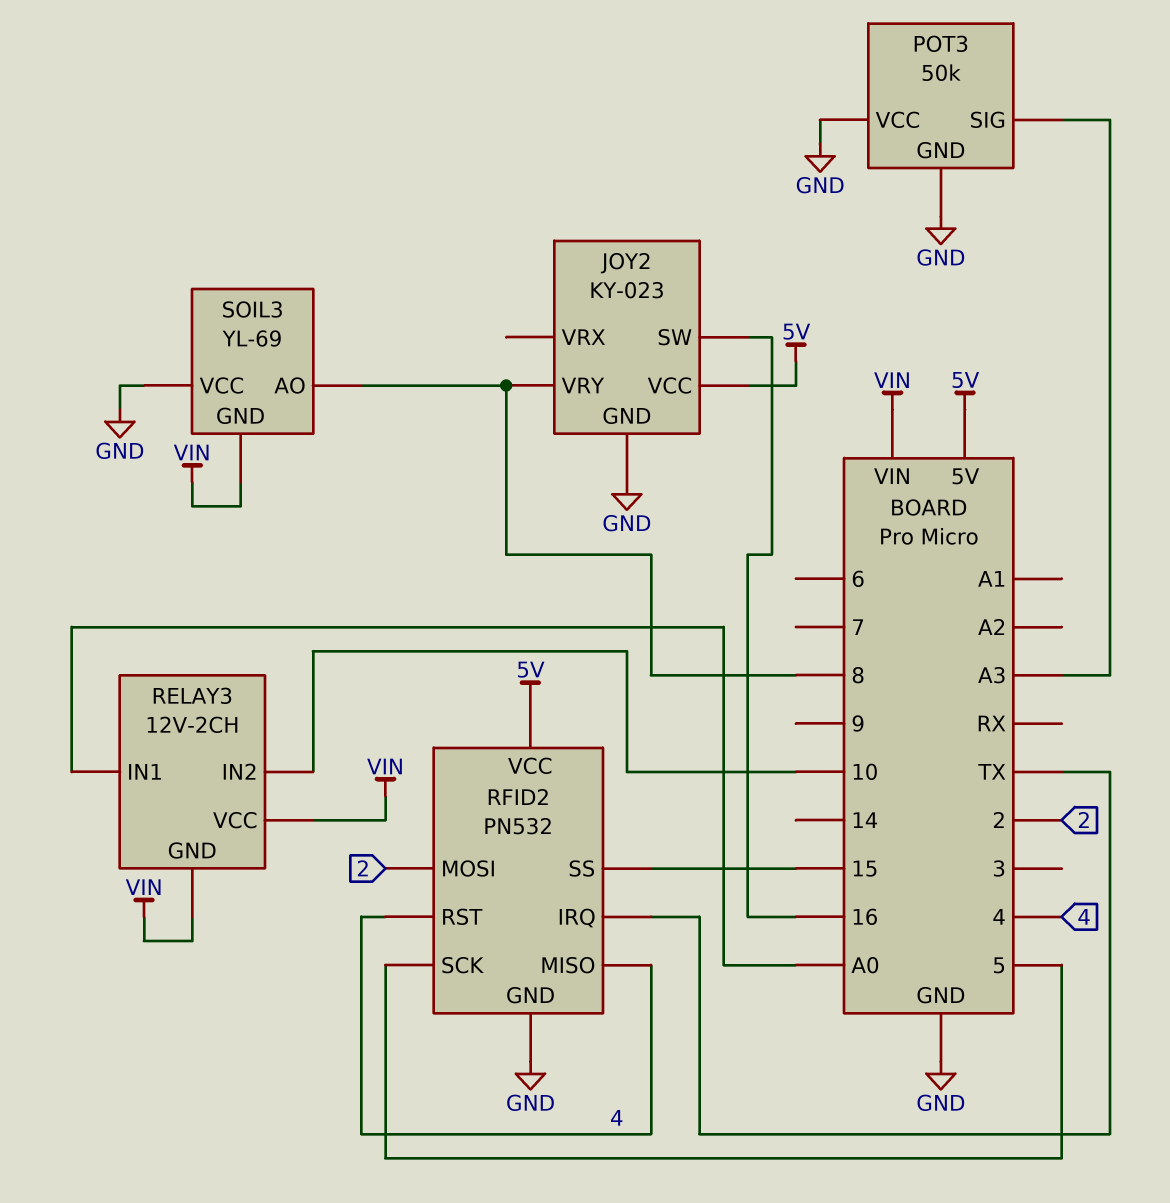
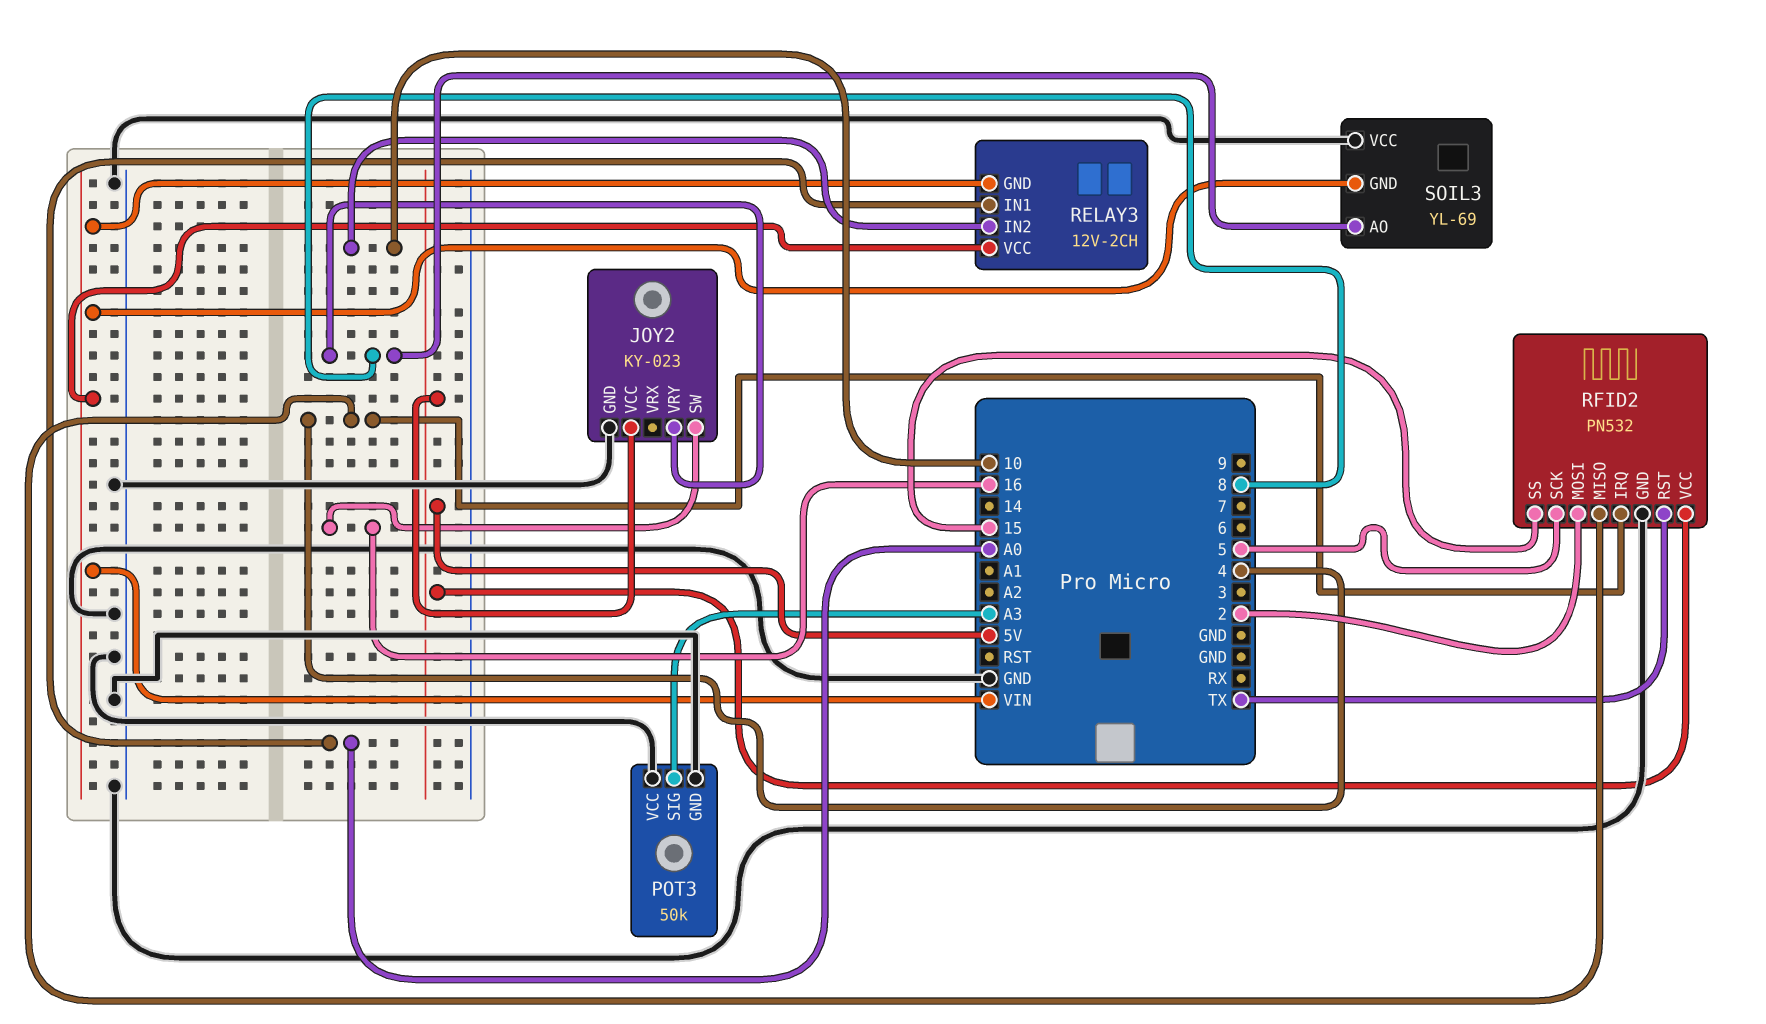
RFID2 pin IRQ: TX -> 4
RFID2 pin RST: 4 -> TX

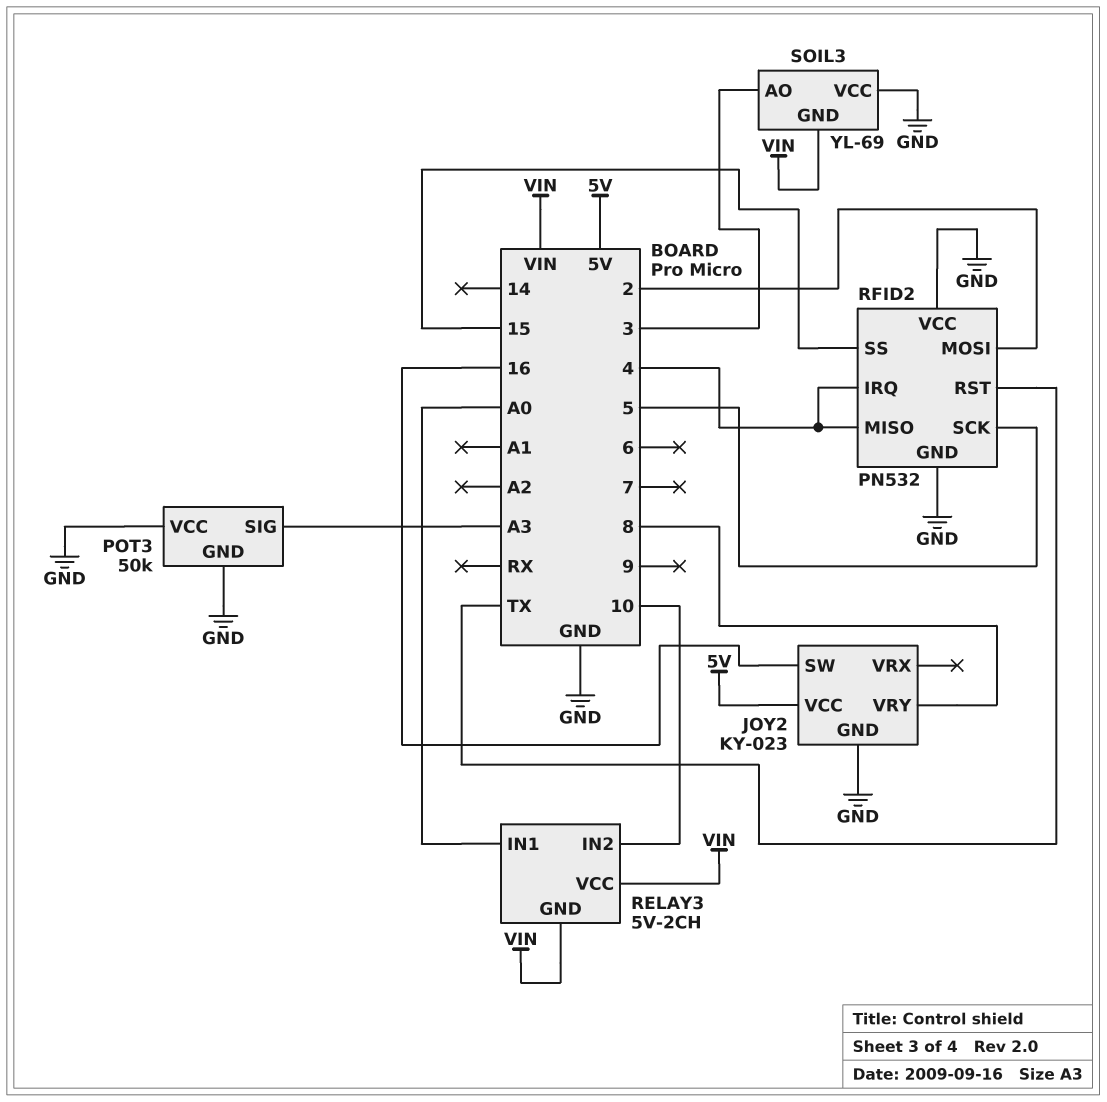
RELAY3: 12V-2CH -> 5V-2CH
RFID2 pin VCC: 5V -> GND
SOIL3 pin AO: 8 -> 3

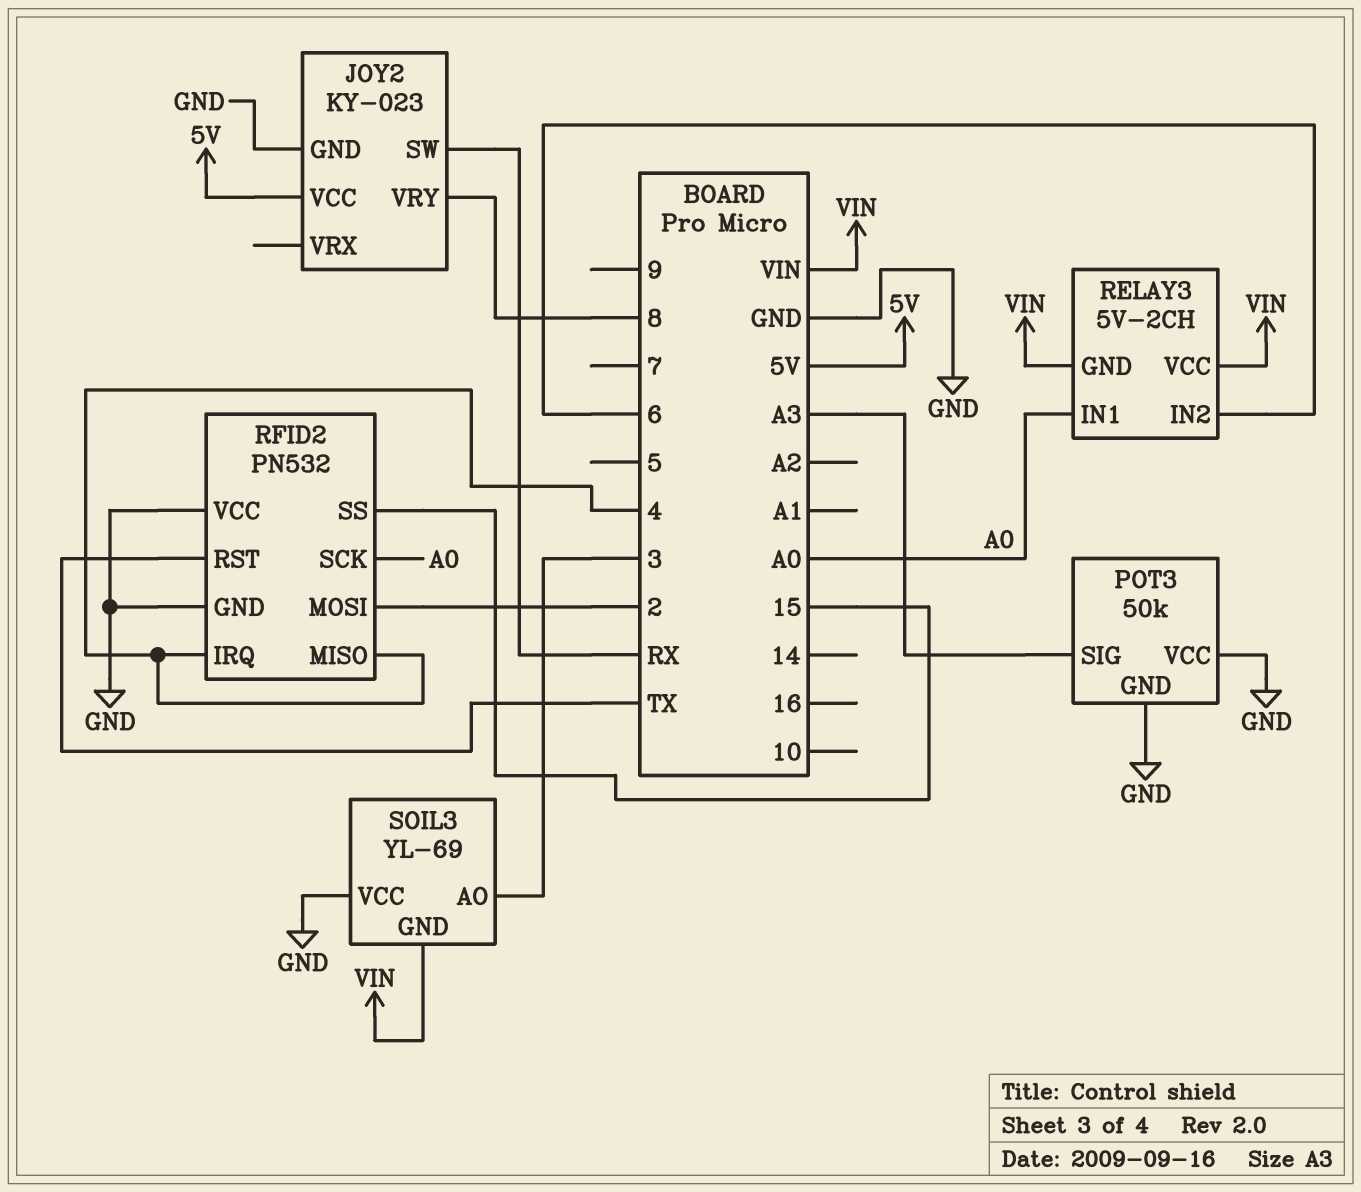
JOY2 pin SW: 16 -> RX
RELAY3 pin IN2: 10 -> 6
RFID2 pin SCK: 5 -> A0

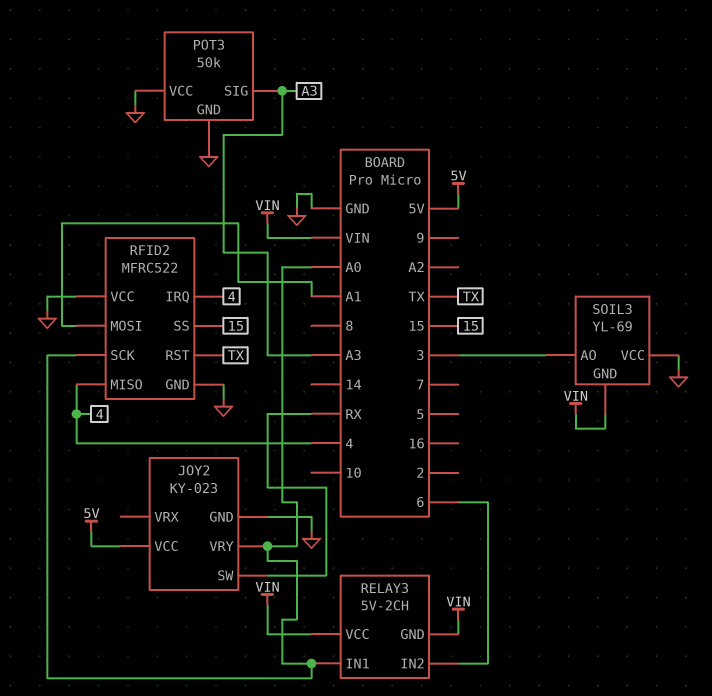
JOY2 pin VRY: 8 -> A0
RFID2: PN532 -> MFRC522
RFID2 pin MOSI: 2 -> A1

